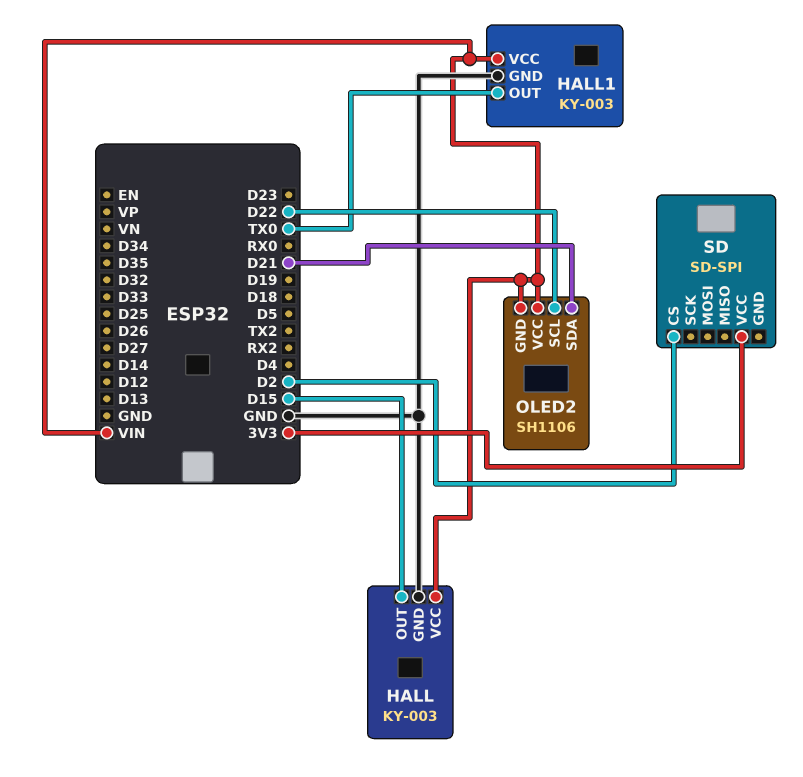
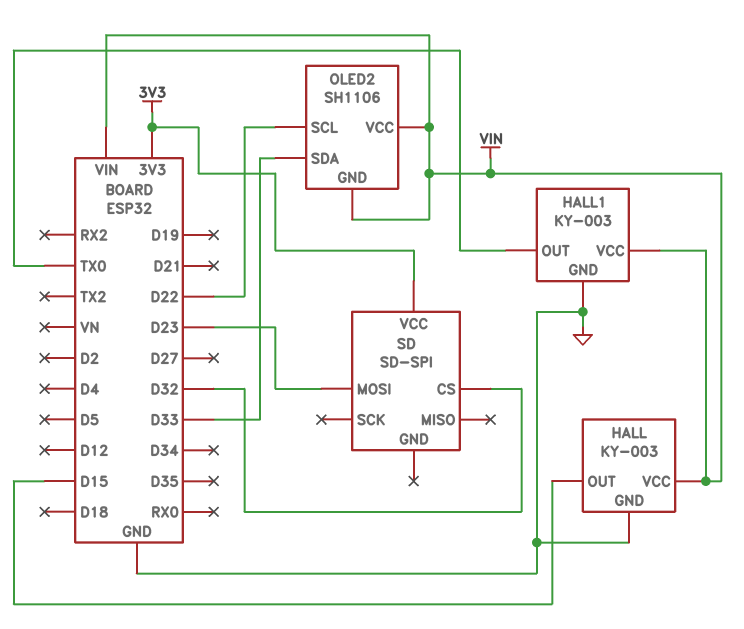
OLED2 pin SDA: D21 -> D33
SD pin CS: D2 -> D32
SD pin MOSI: none -> D23

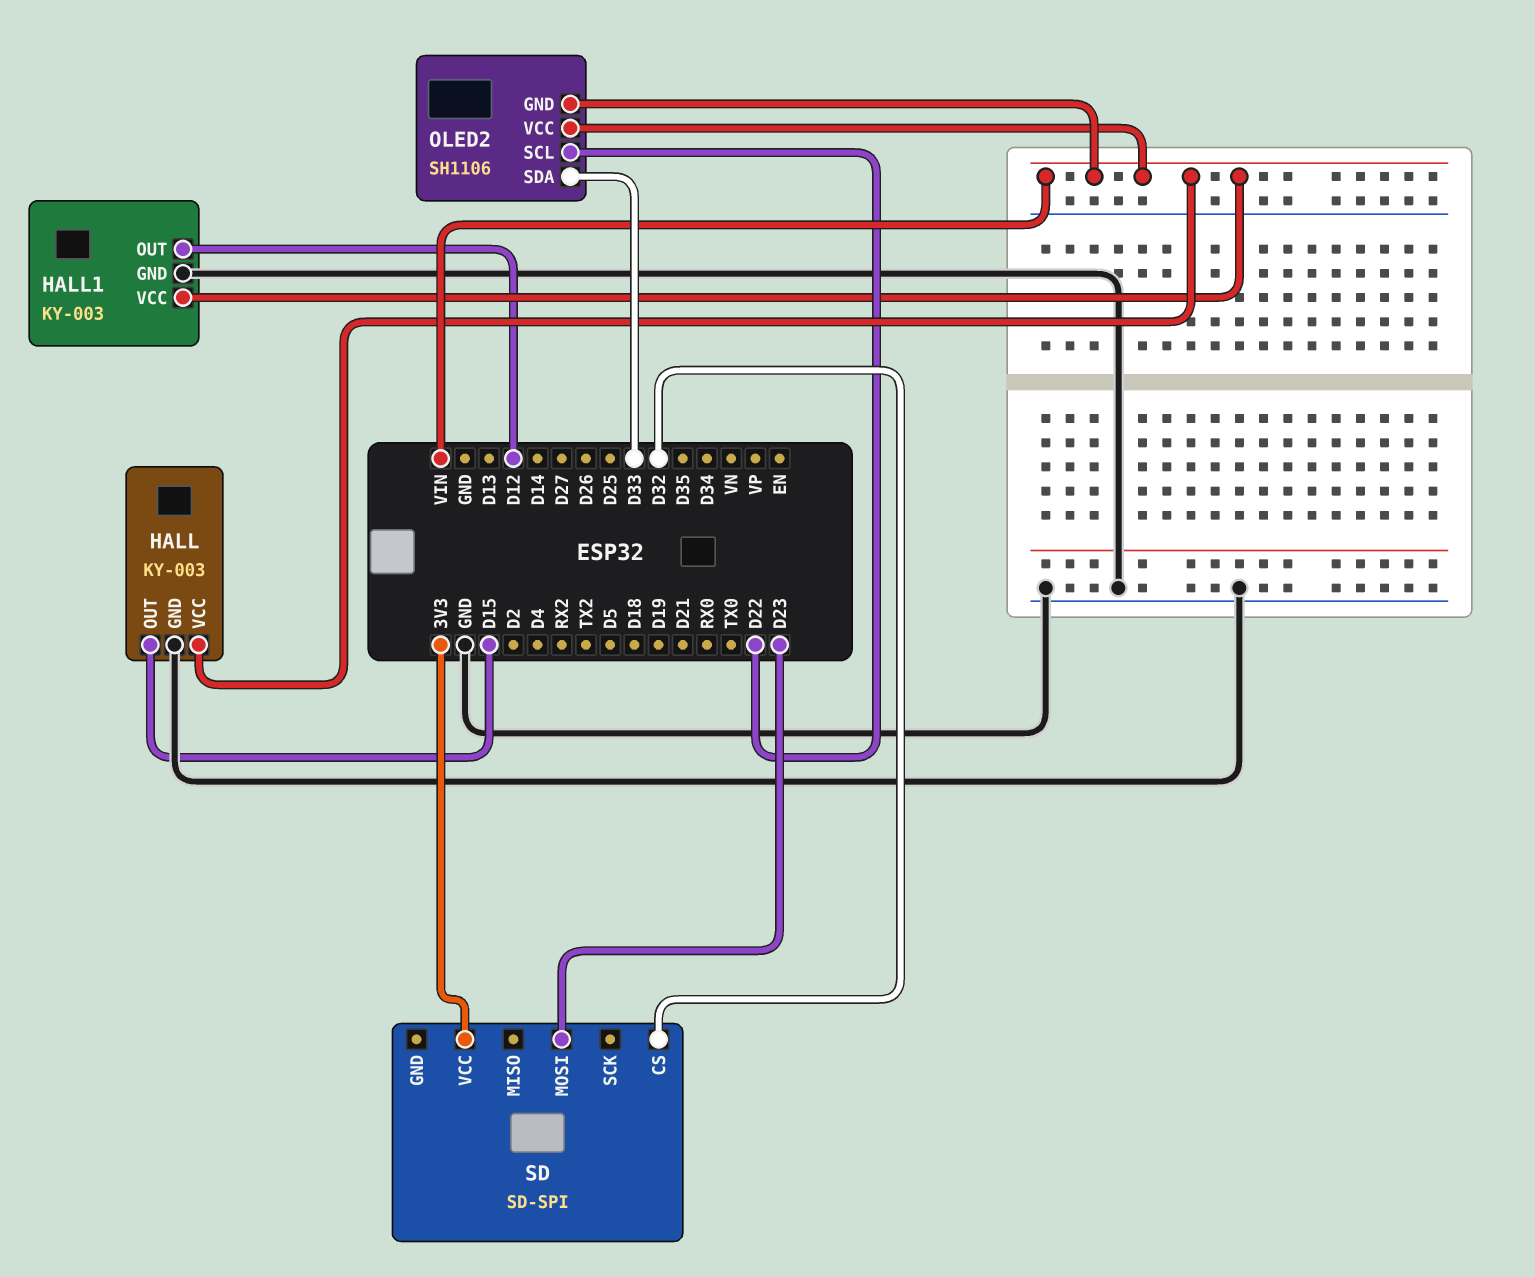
HALL1 pin OUT: TX0 -> D12

